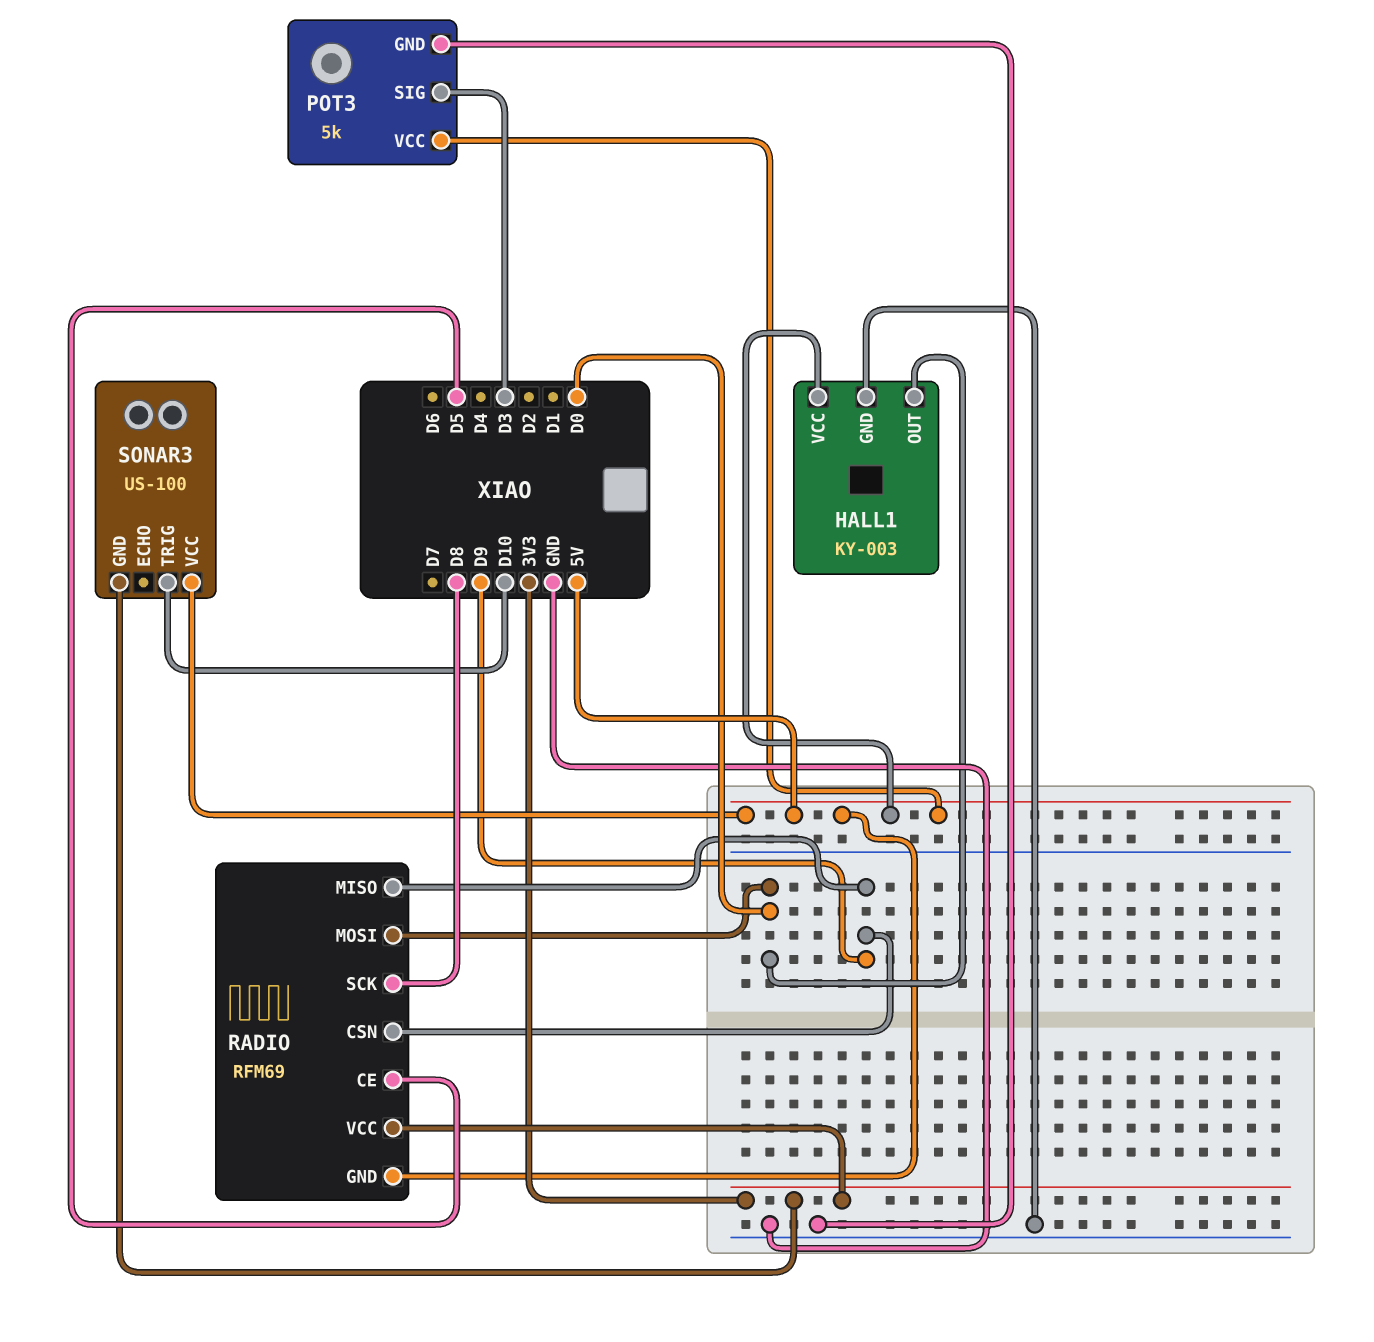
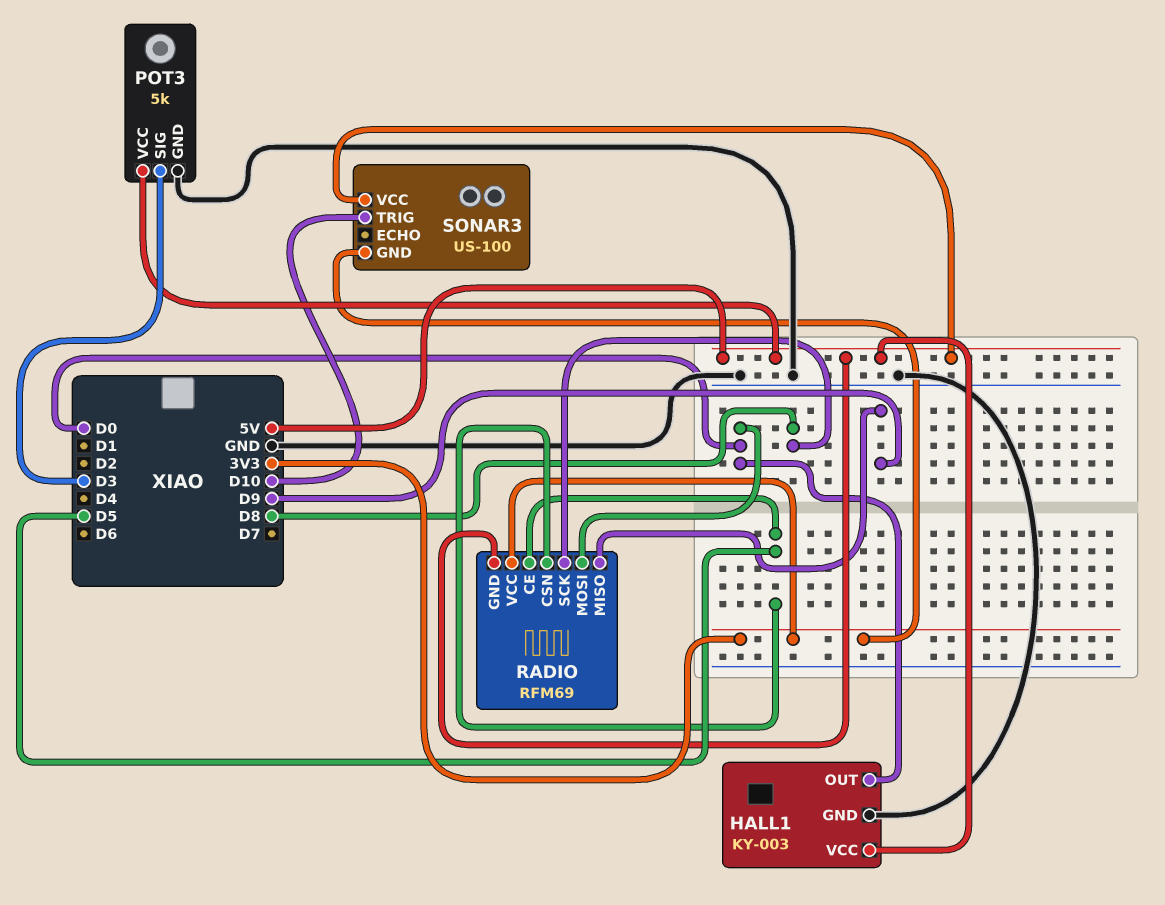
RADIO pin CSN: D9 -> D5

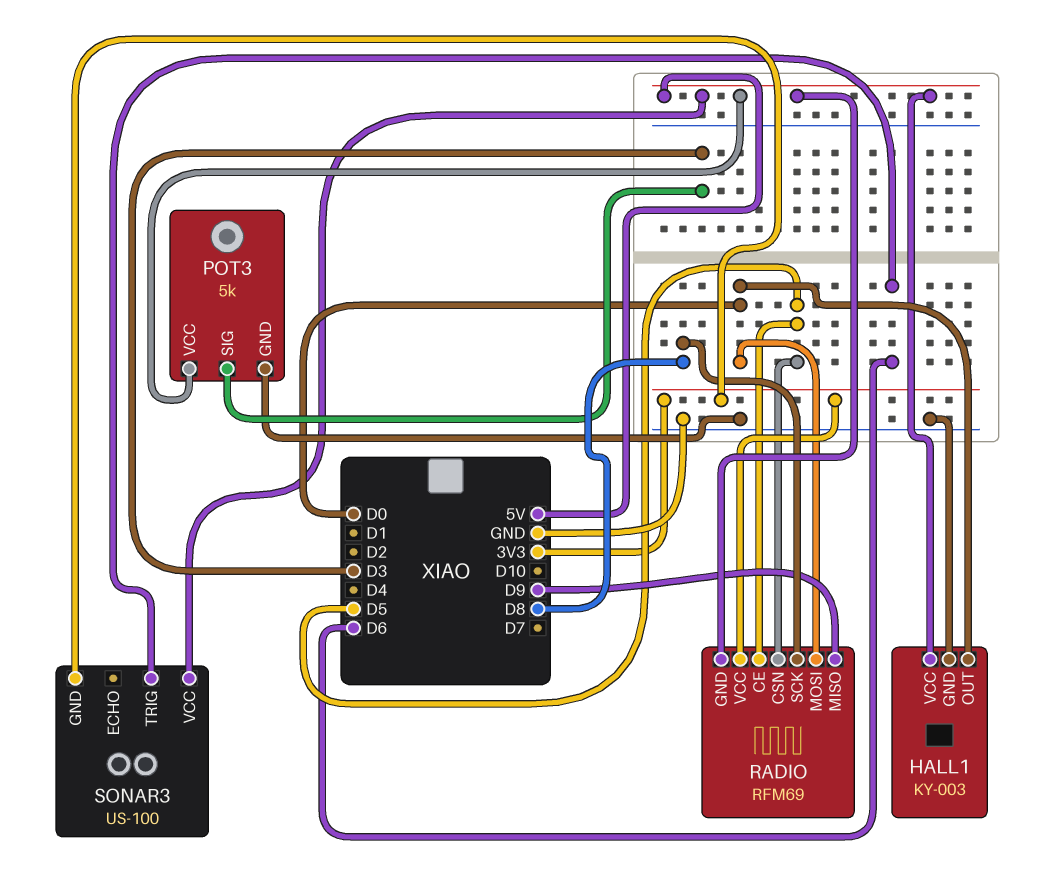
SONAR3 pin TRIG: D10 -> D6

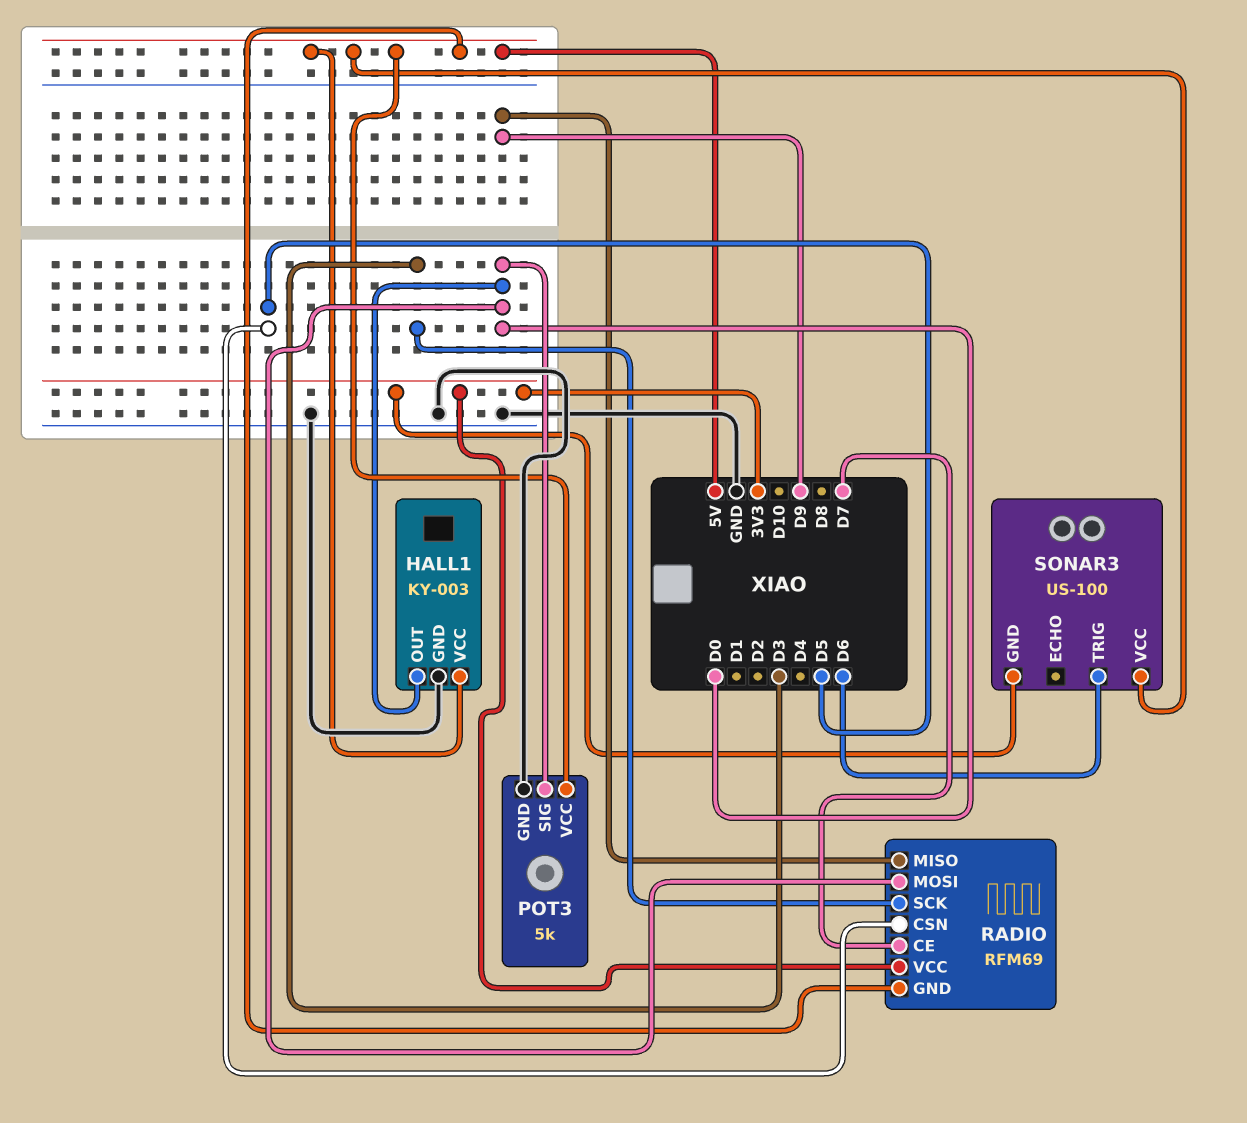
POT3 pin SIG: D3 -> D0
RADIO pin CE: D5 -> D7
RADIO pin SCK: D8 -> D3

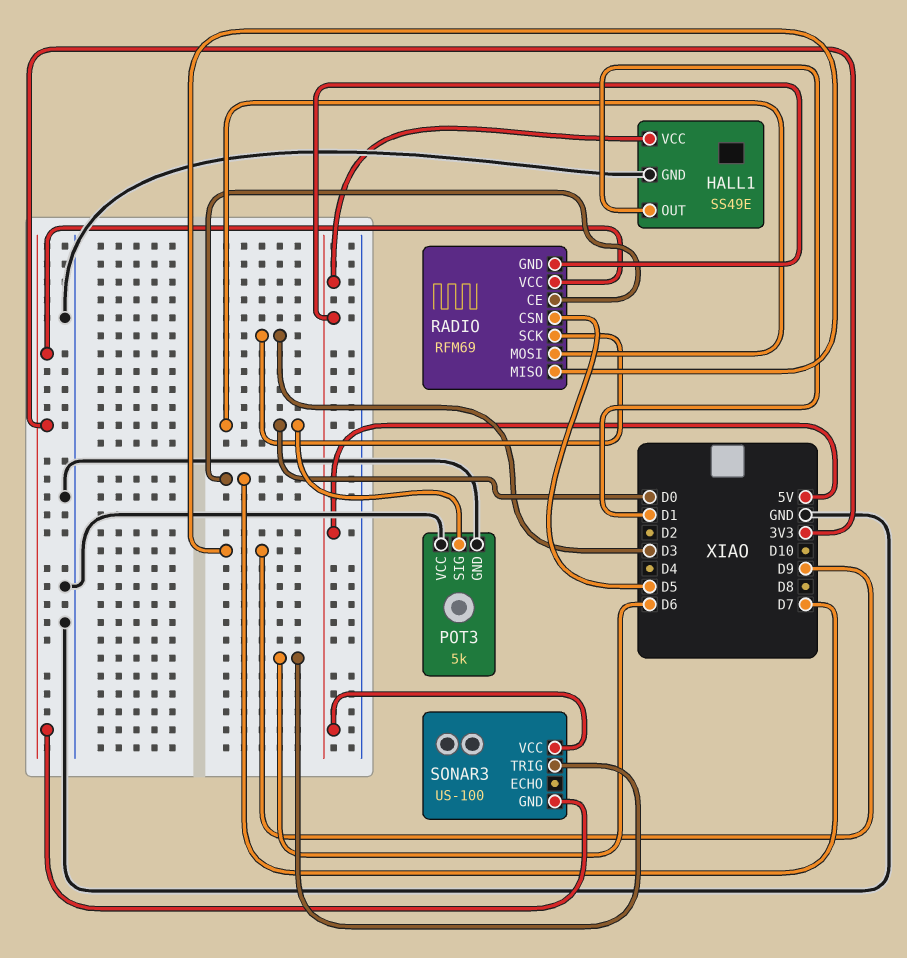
HALL1: KY-003 -> SS49E
HALL1 pin OUT: D0 -> D1
POT3 pin VCC: 5V -> GND

